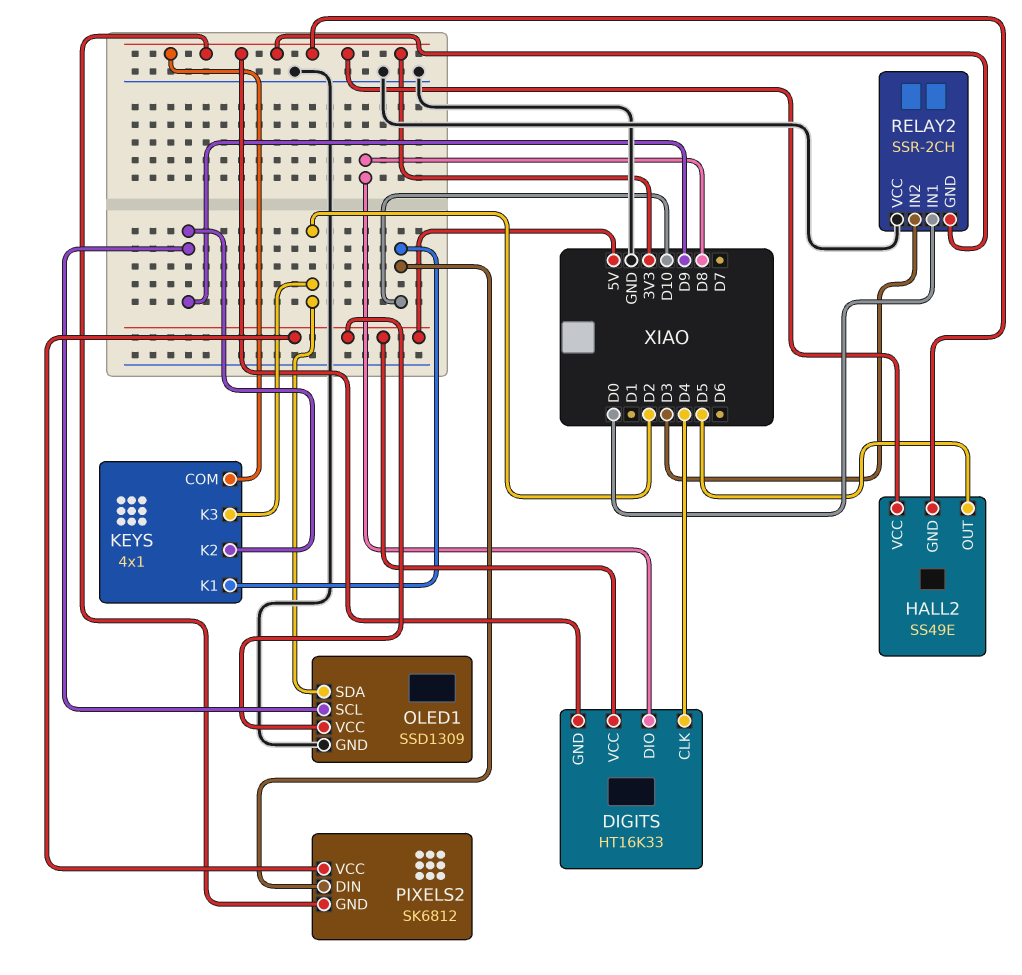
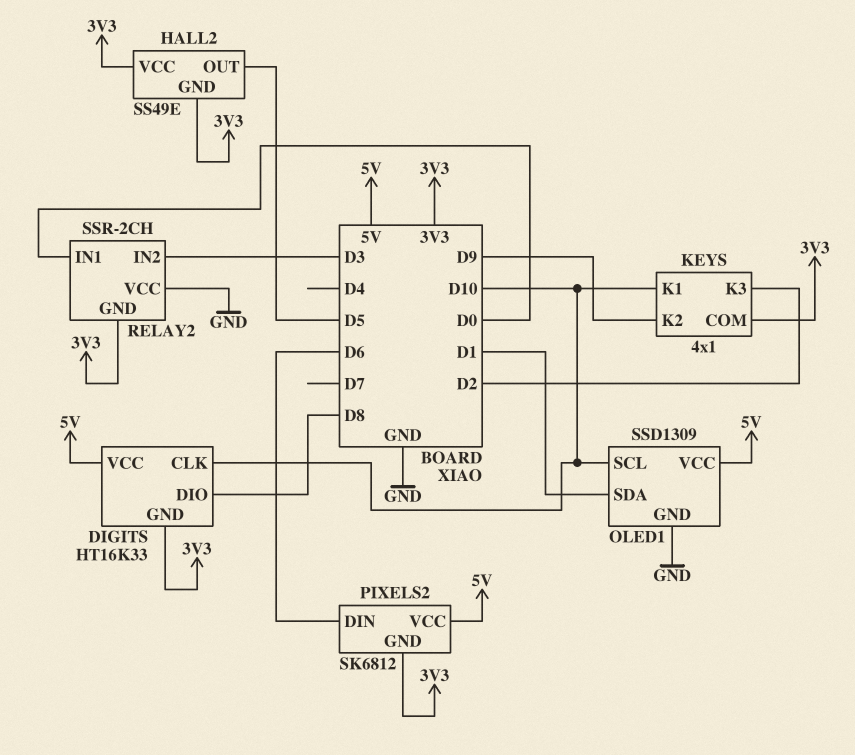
DIGITS pin CLK: D4 -> D10
OLED1 pin SCL: D9 -> D10
OLED1 pin SDA: D2 -> D1
PIXELS2 pin DIN: D10 -> D6

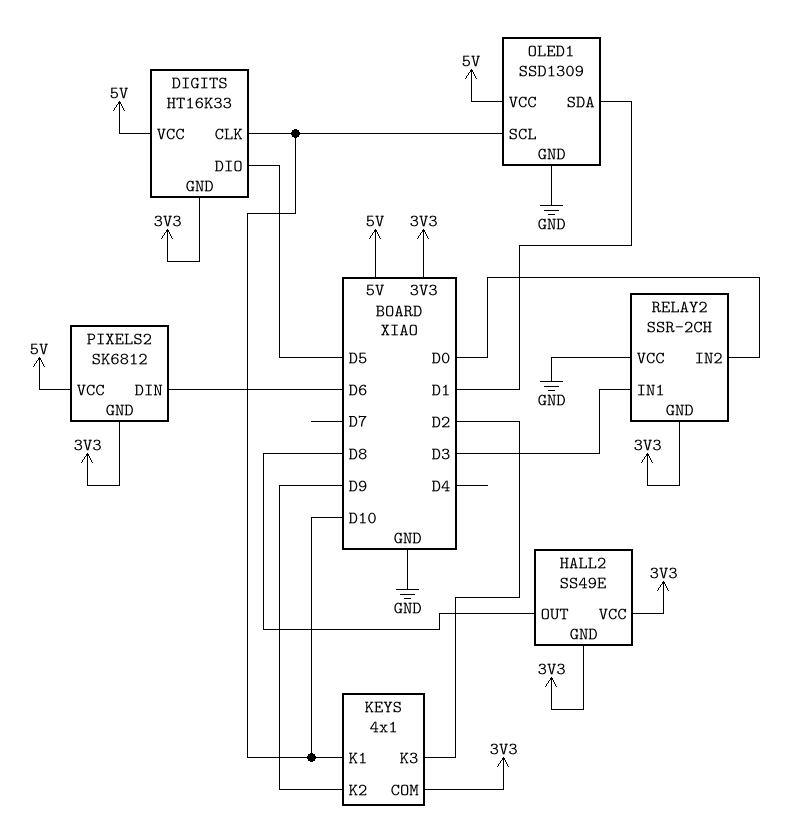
DIGITS pin DIO: D8 -> D5
HALL2 pin OUT: D5 -> D8
RELAY2 pin IN1: D0 -> D3
RELAY2 pin IN2: D3 -> D0

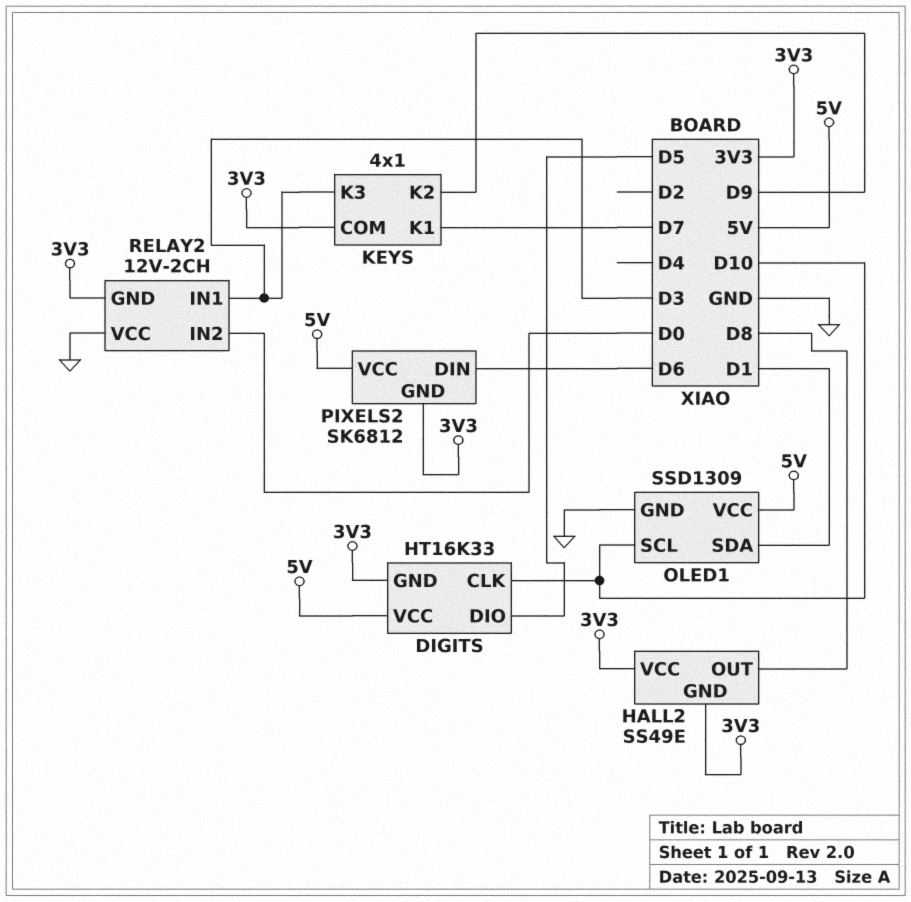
KEYS pin K1: D10 -> D7
KEYS pin K3: D2 -> D3
RELAY2: SSR-2CH -> 12V-2CH

